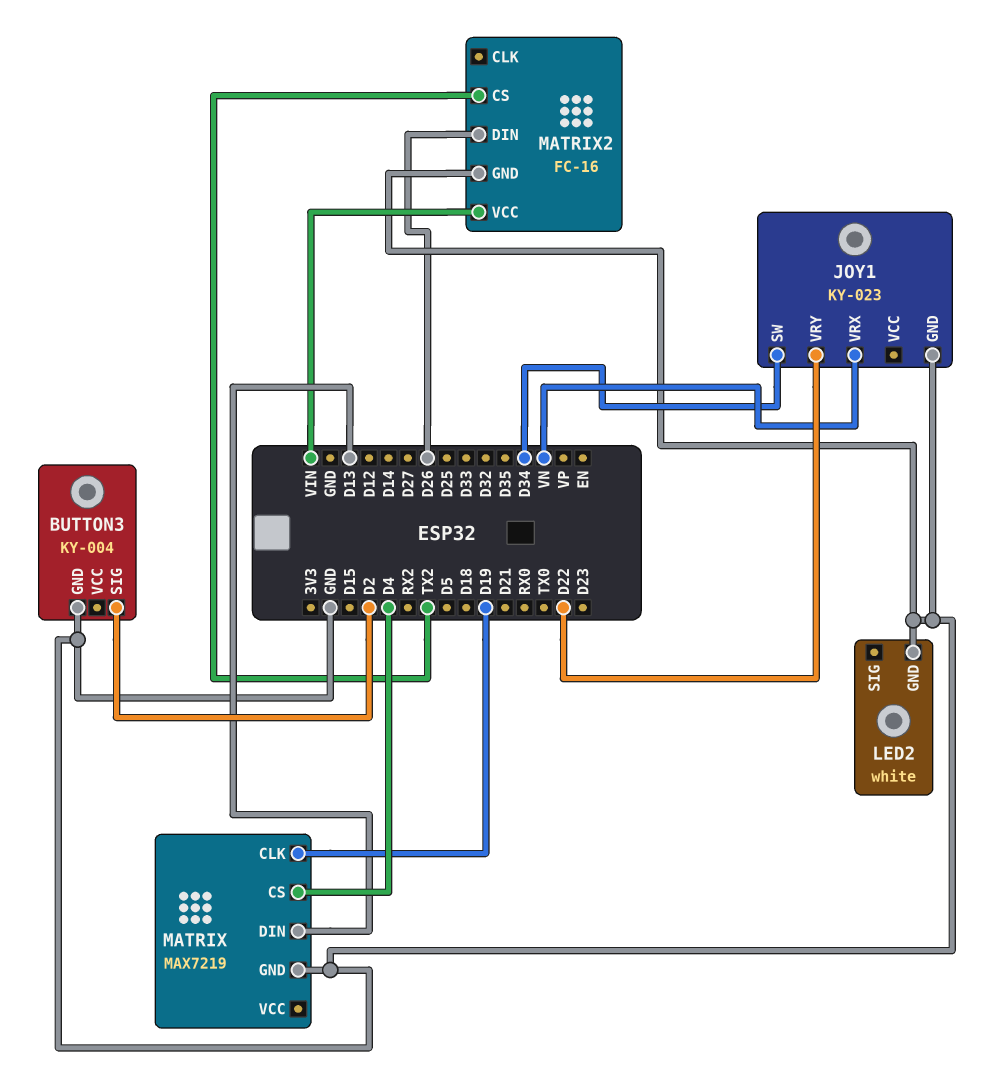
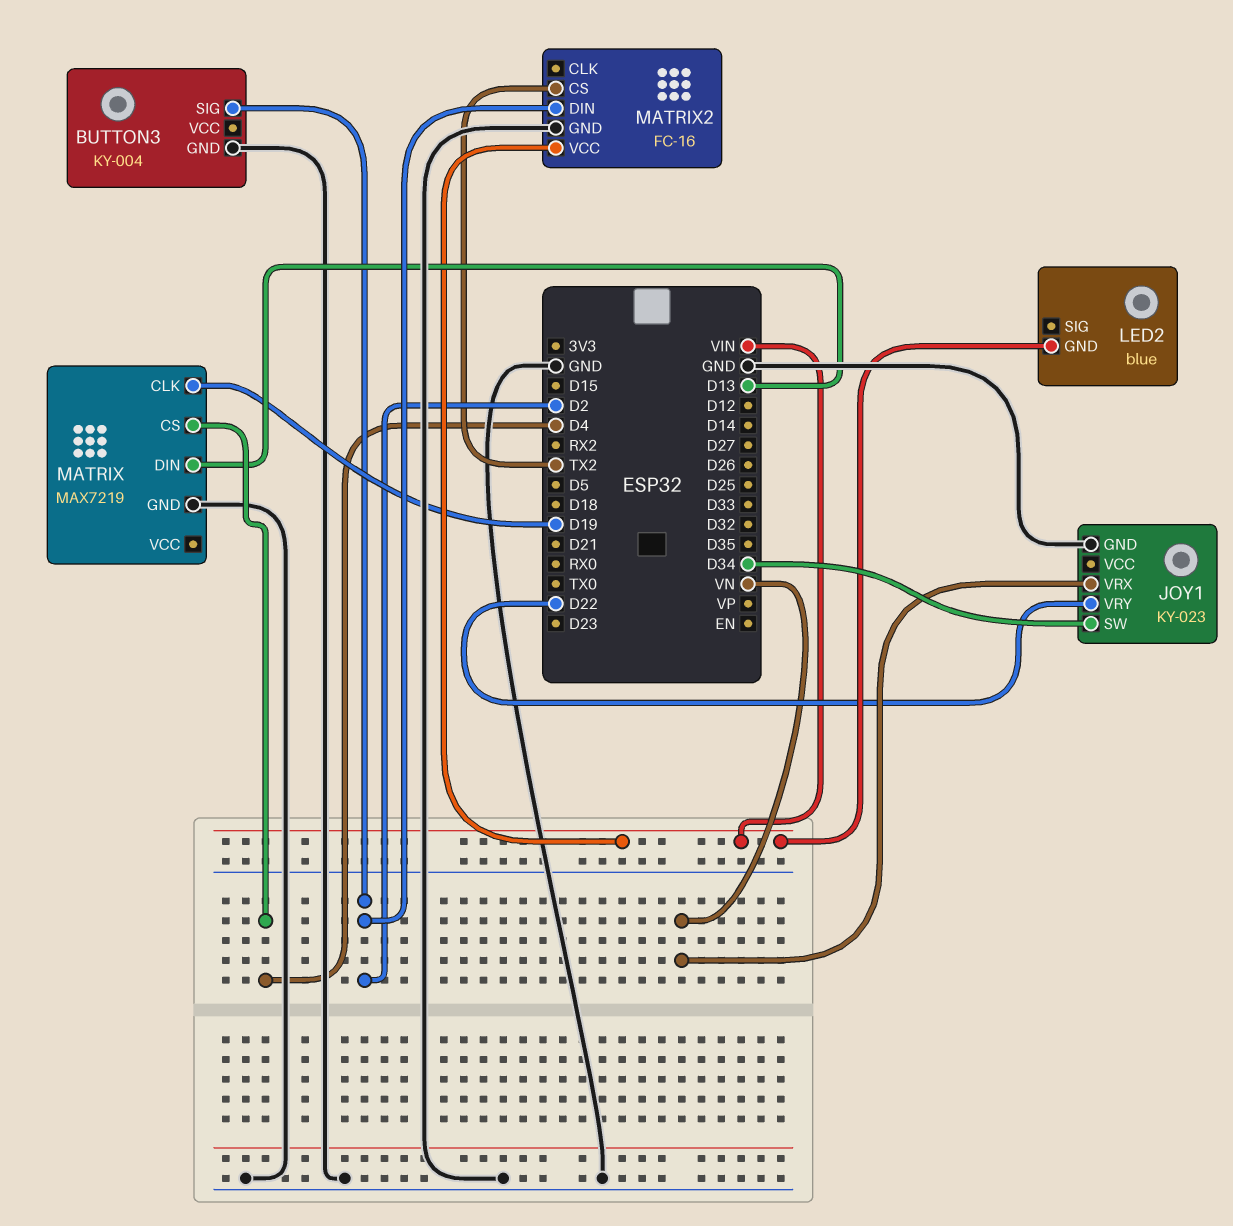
LED2: white -> blue
LED2 pin GND: GND -> VIN
MATRIX2 pin DIN: D26 -> D2

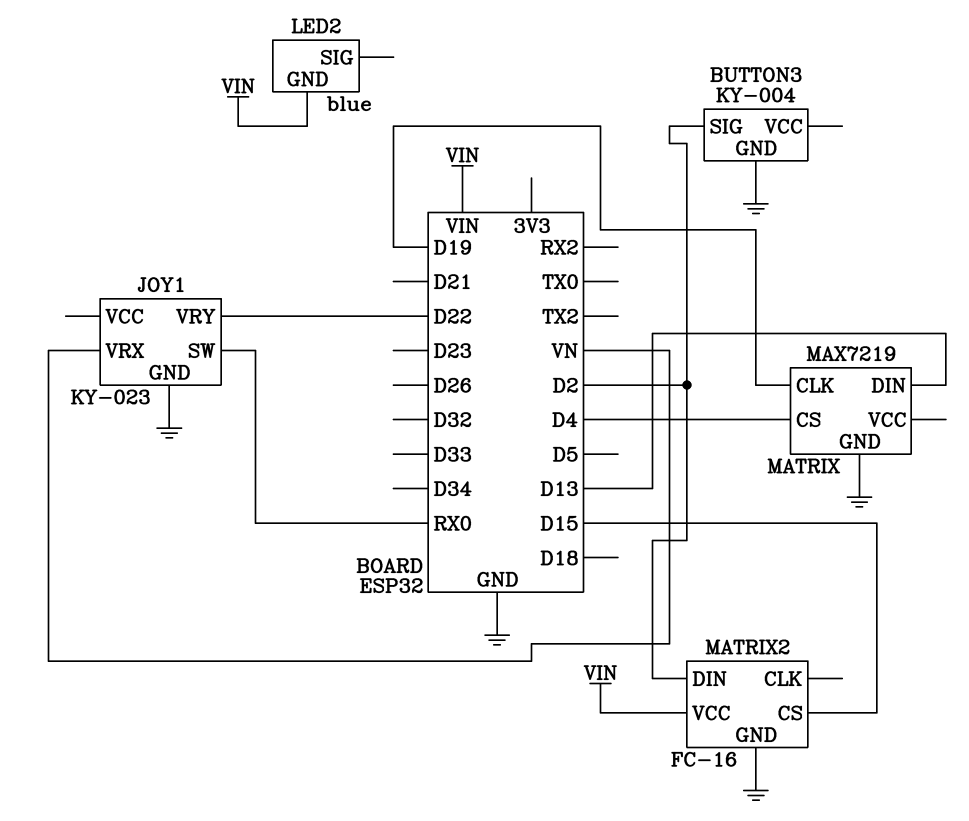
JOY1 pin SW: D34 -> RX0
MATRIX2 pin CS: TX2 -> D15

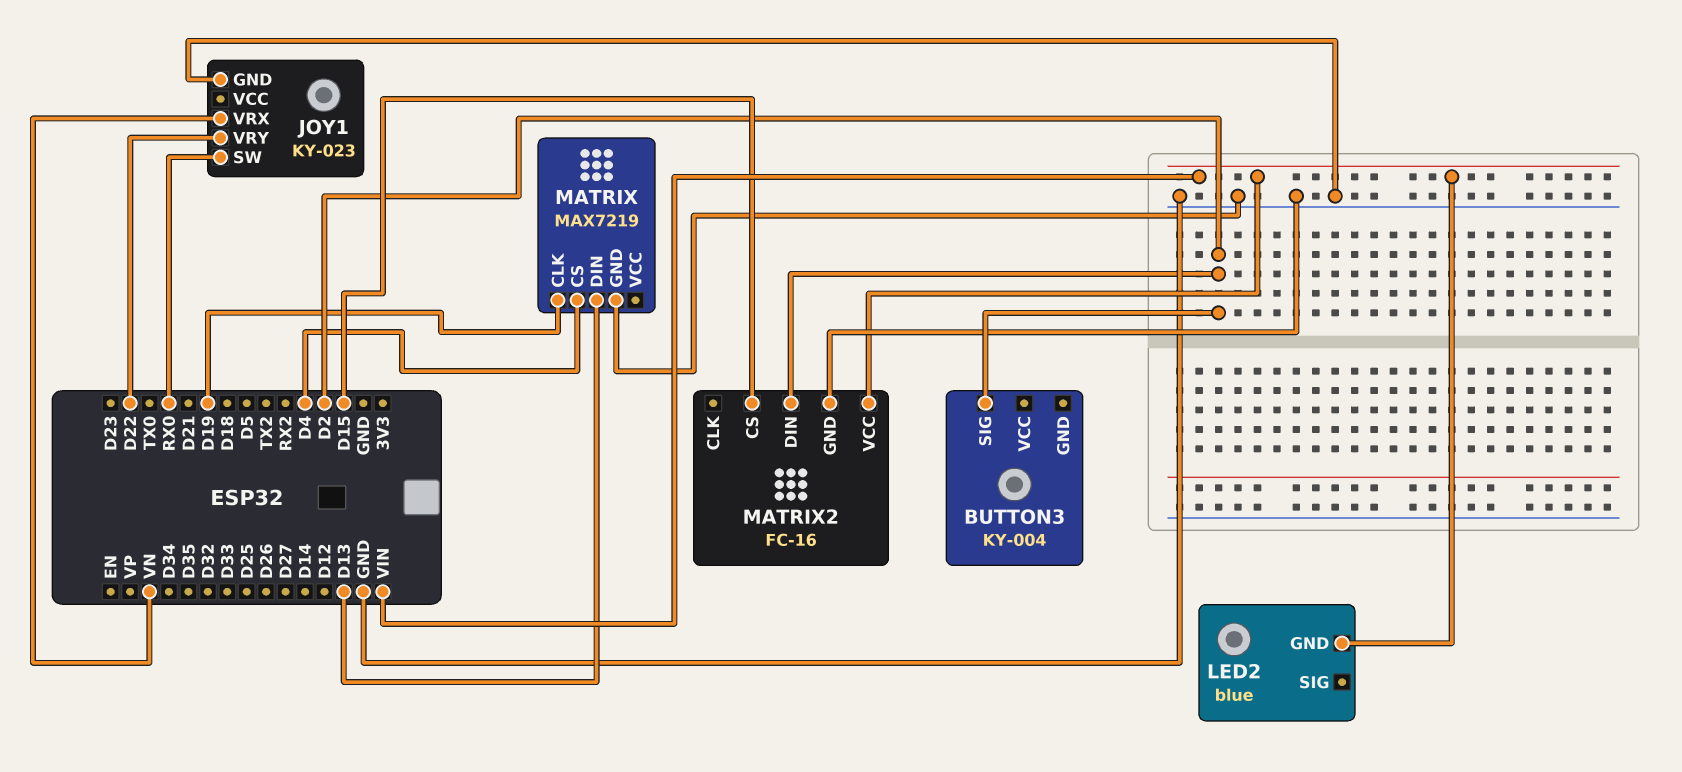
BUTTON3 pin GND: GND -> none

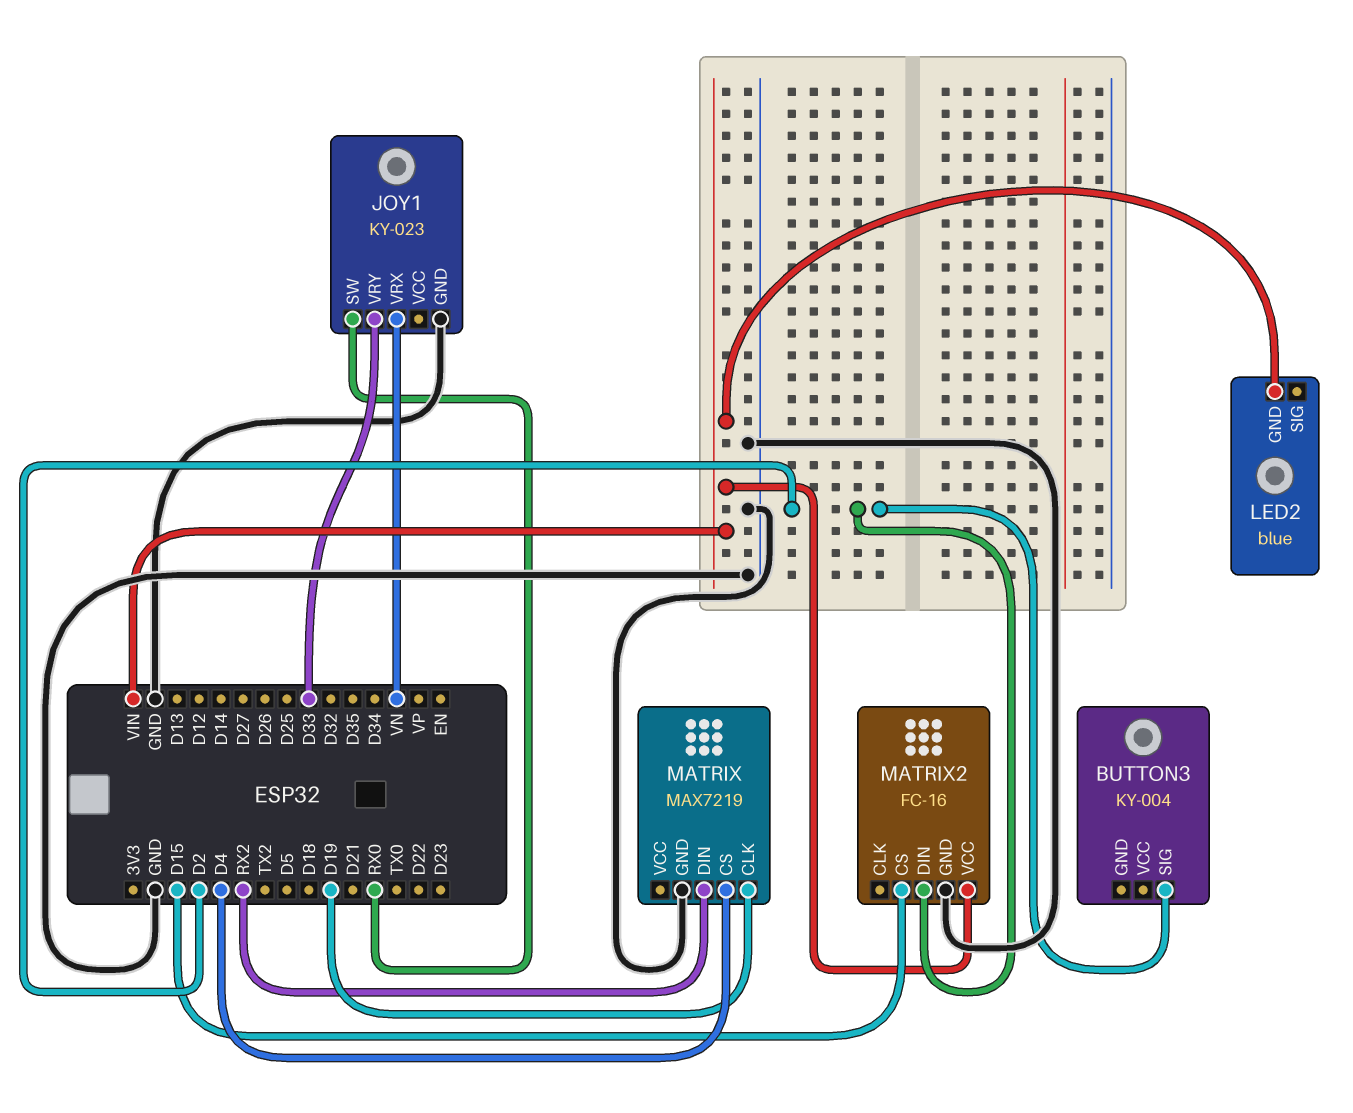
JOY1 pin VRY: D22 -> D33
MATRIX pin DIN: D13 -> RX2

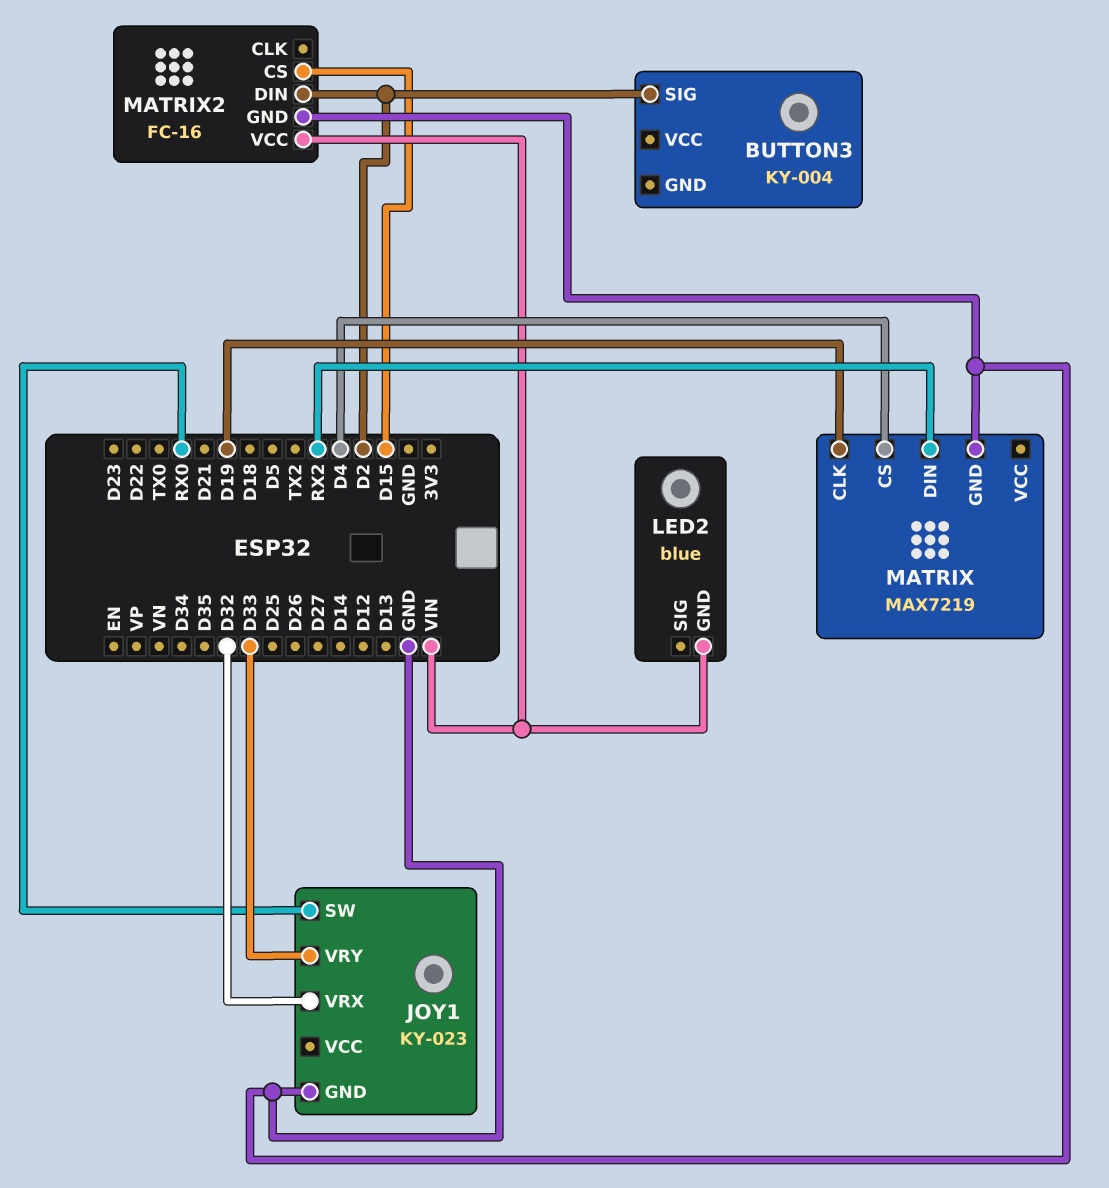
JOY1 pin VRX: VN -> D32

